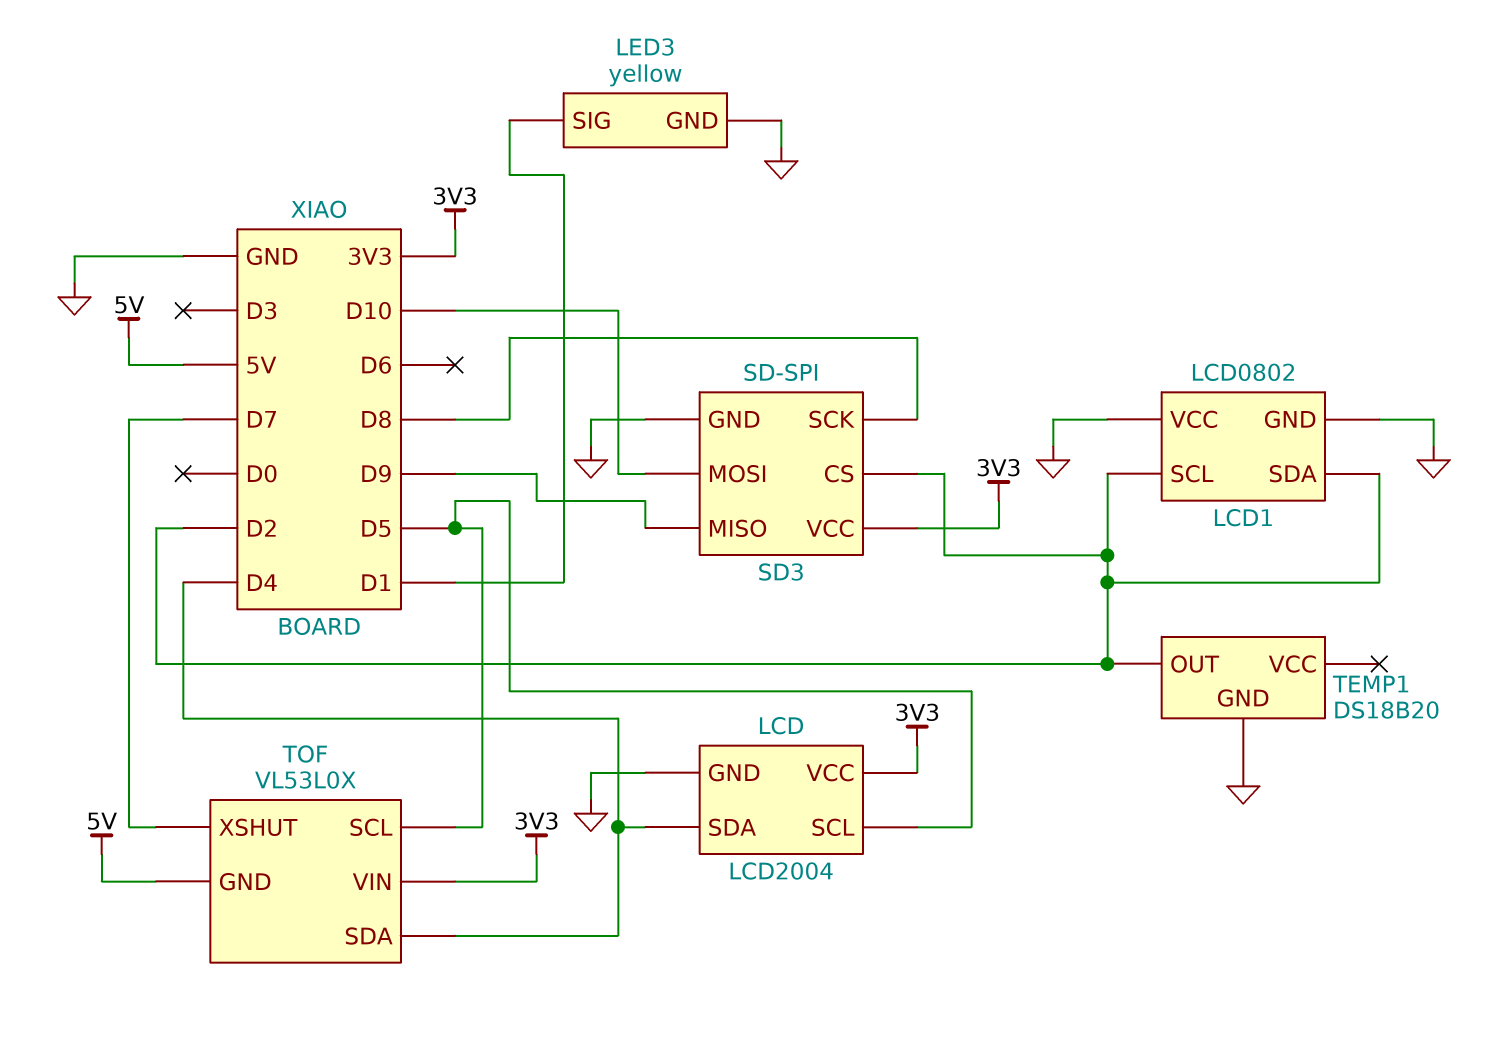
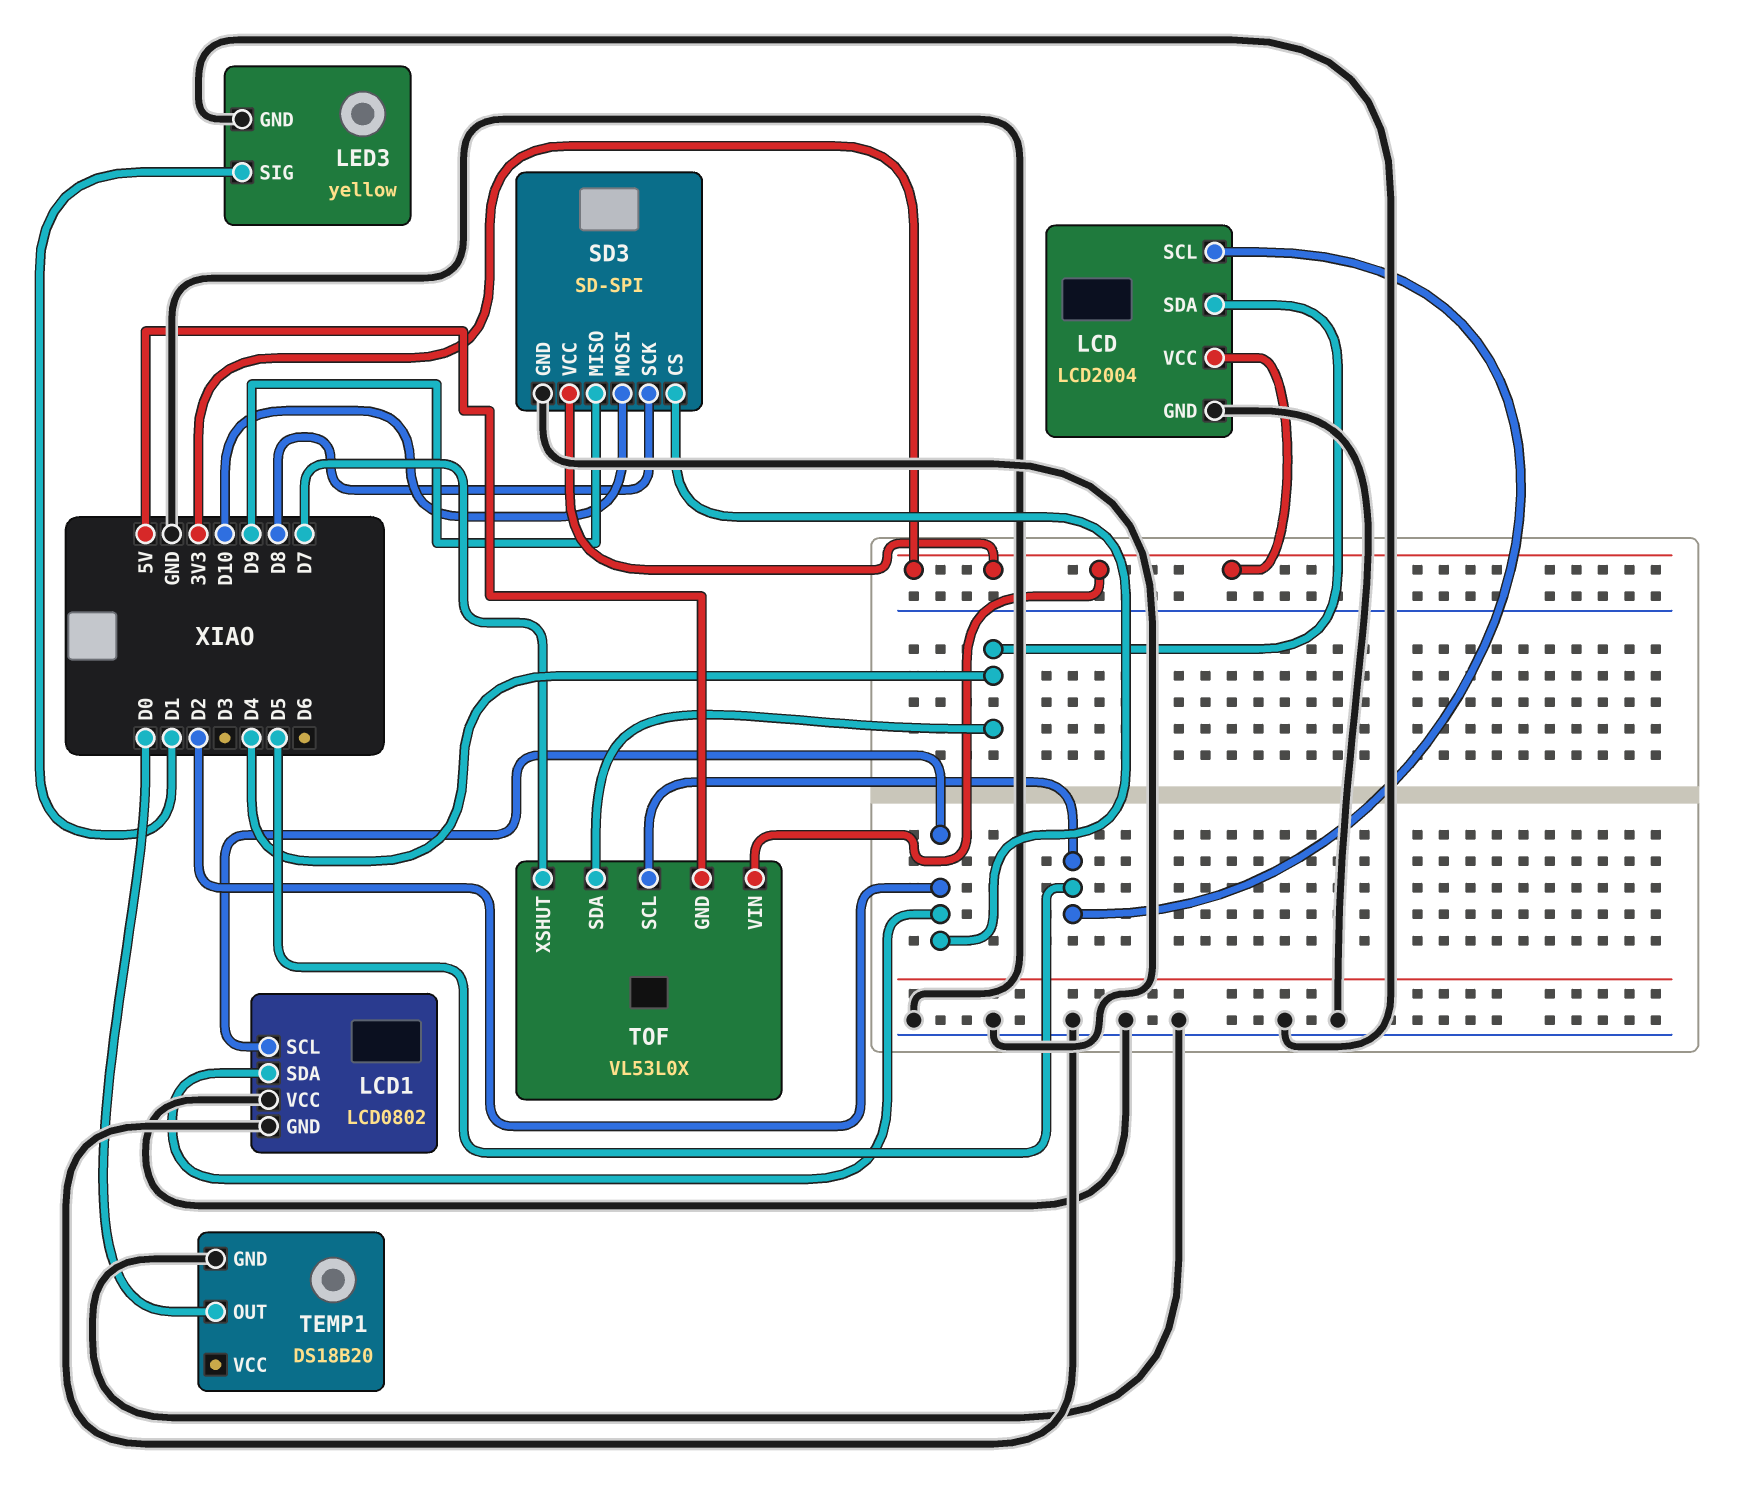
TEMP1 pin OUT: D2 -> D0

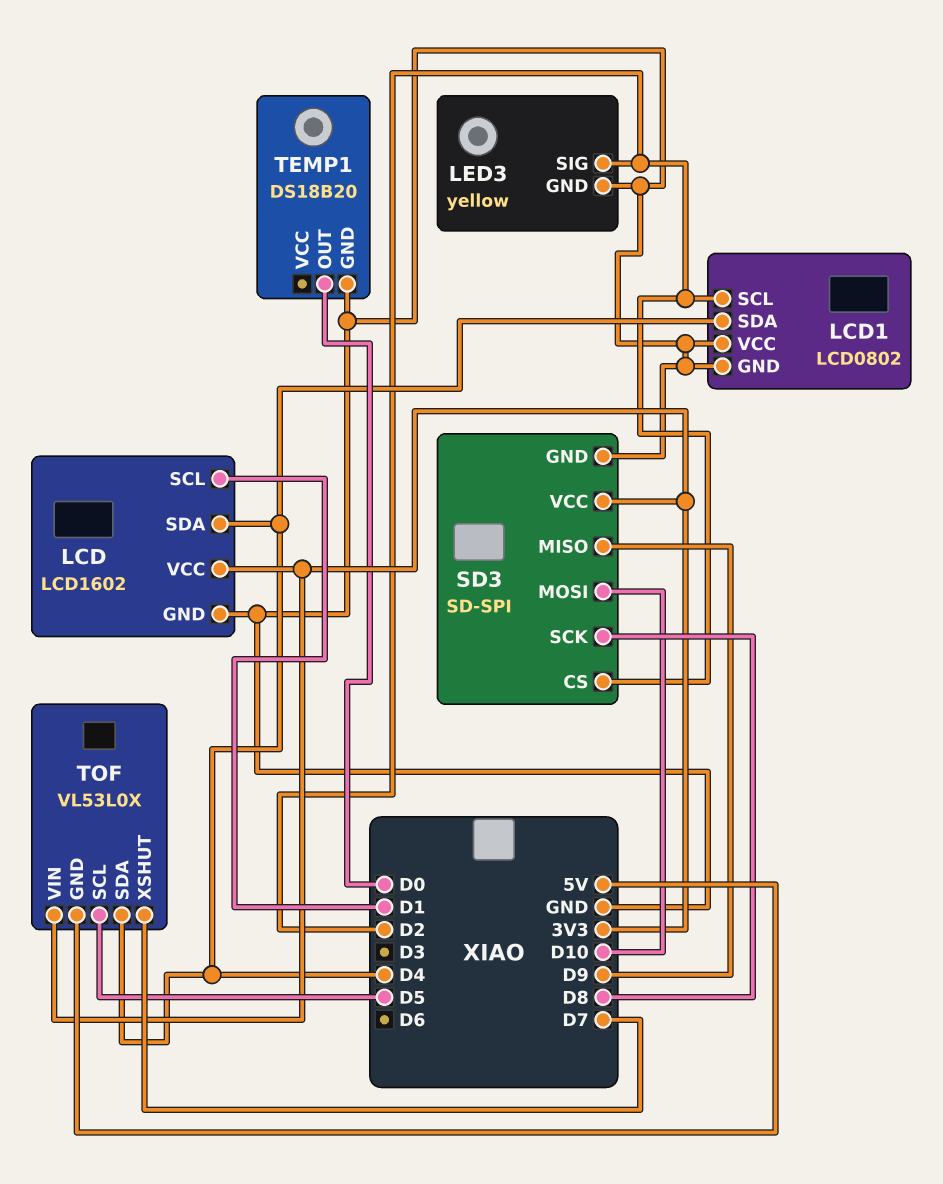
LCD: LCD2004 -> LCD1602
LCD pin SCL: D5 -> D1
LCD1 pin SDA: D2 -> D4
LED3 pin SIG: D1 -> D2

